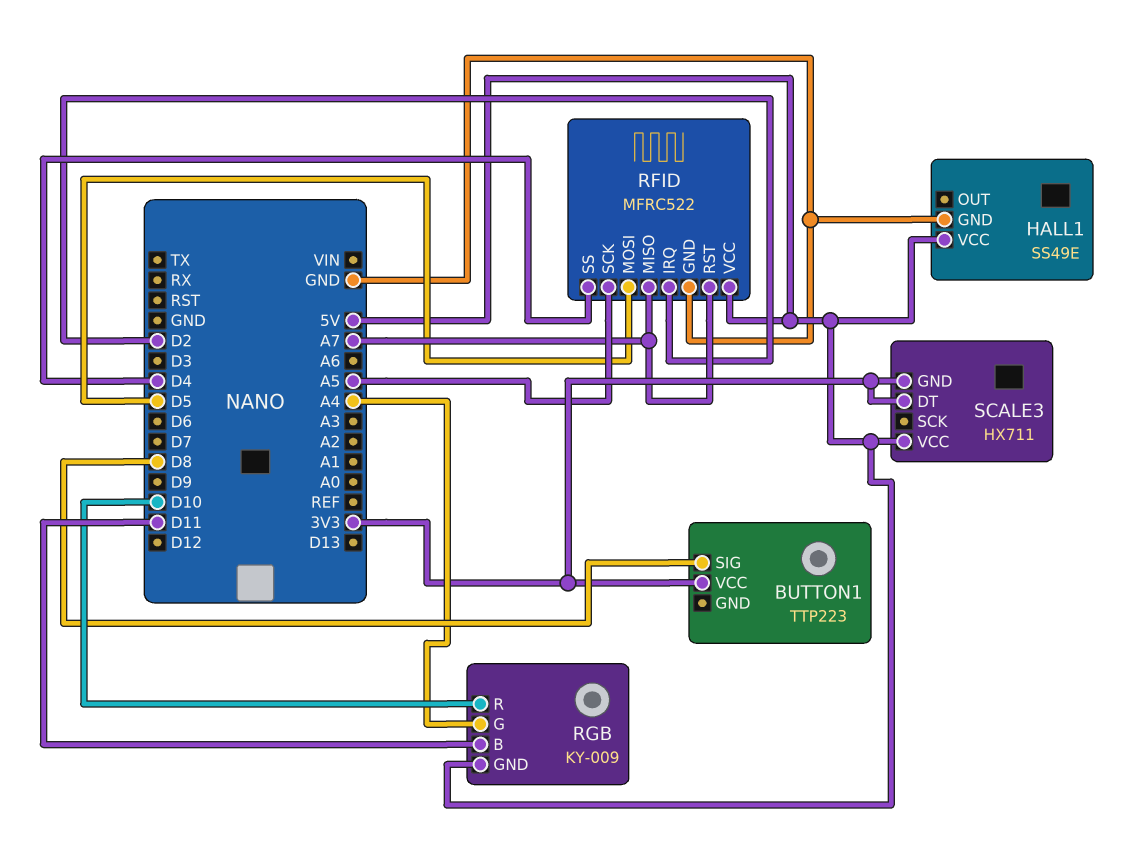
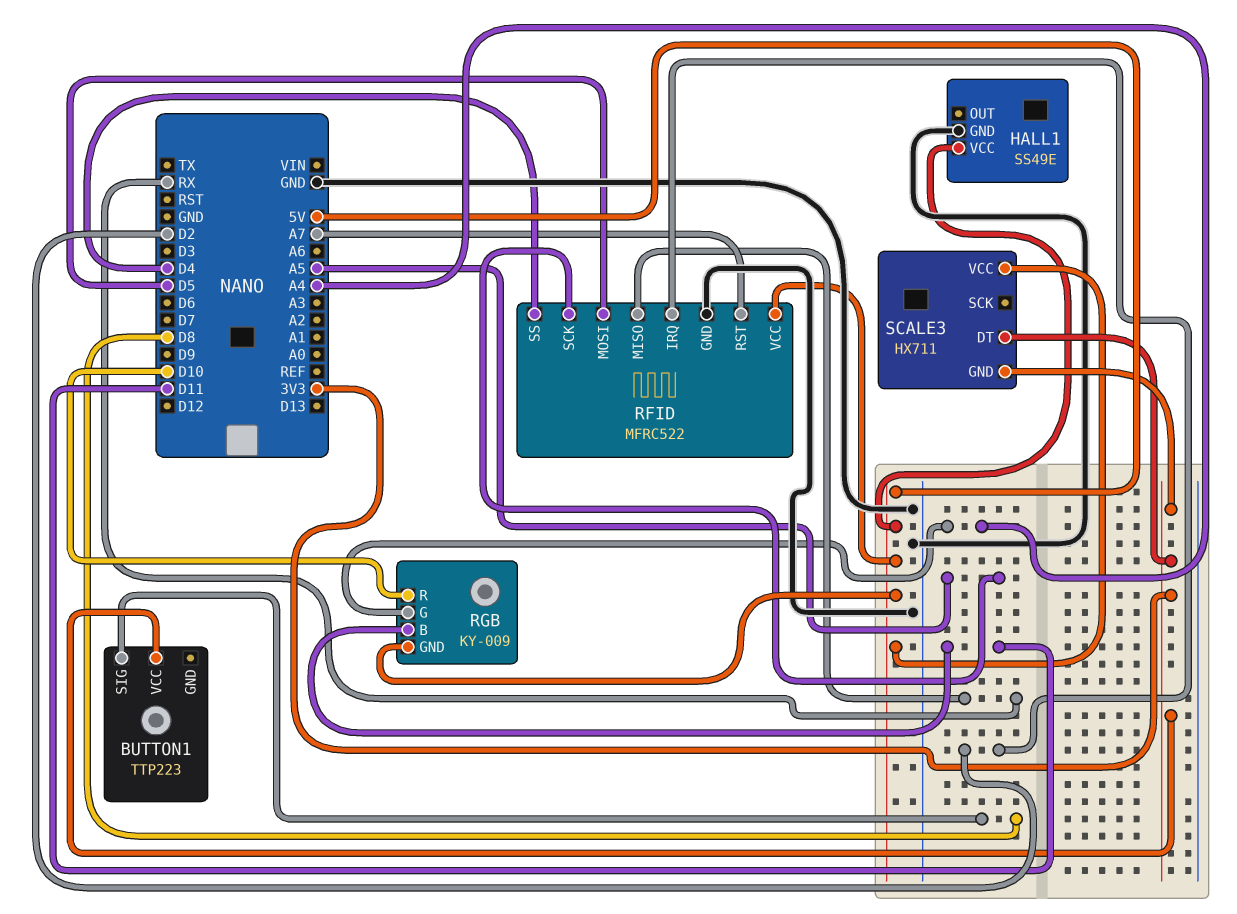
RFID pin MISO: A7 -> RX

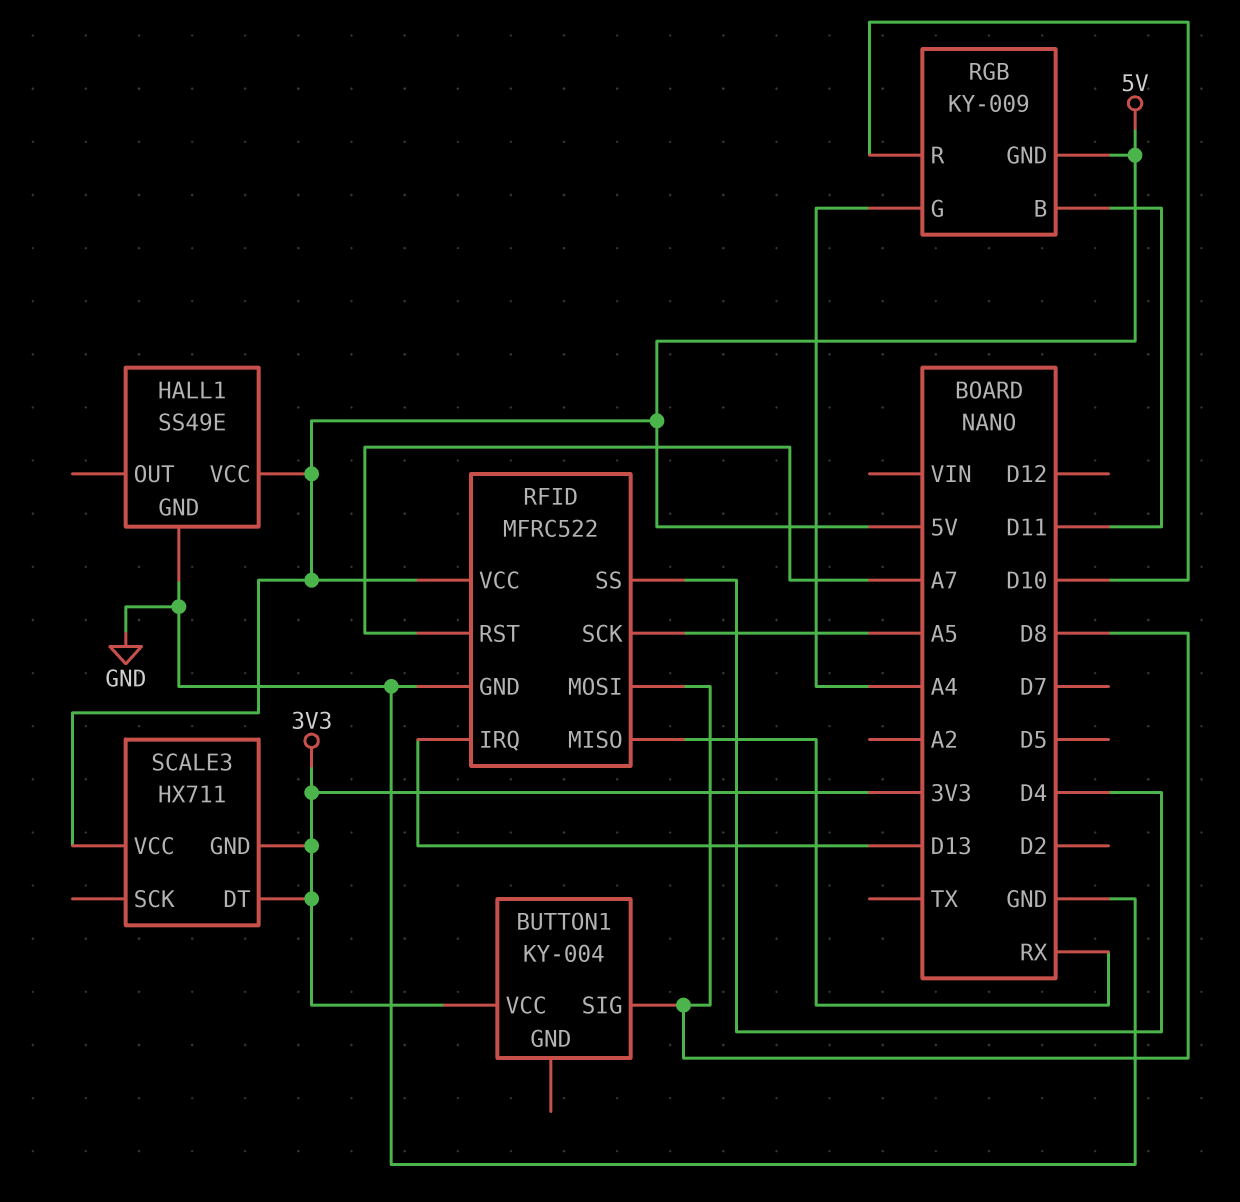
BUTTON1: TTP223 -> KY-004
RFID pin IRQ: D2 -> D13
RFID pin MOSI: D5 -> D8

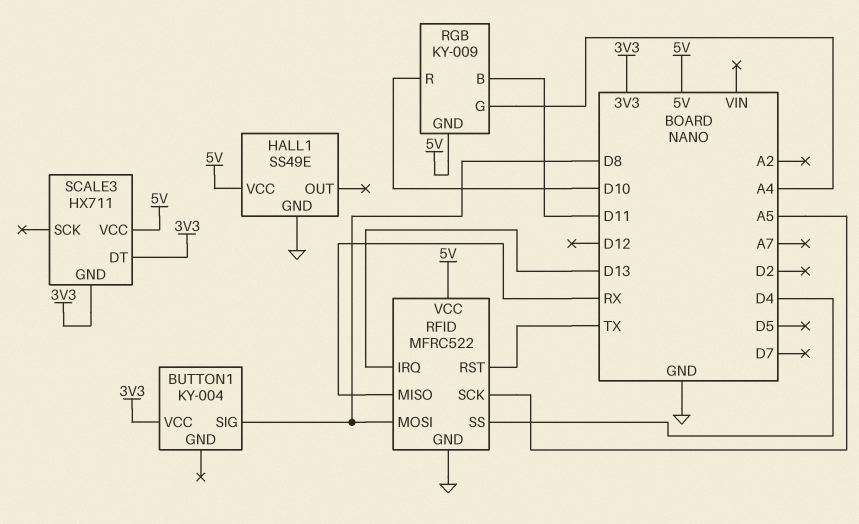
RFID pin RST: A7 -> TX

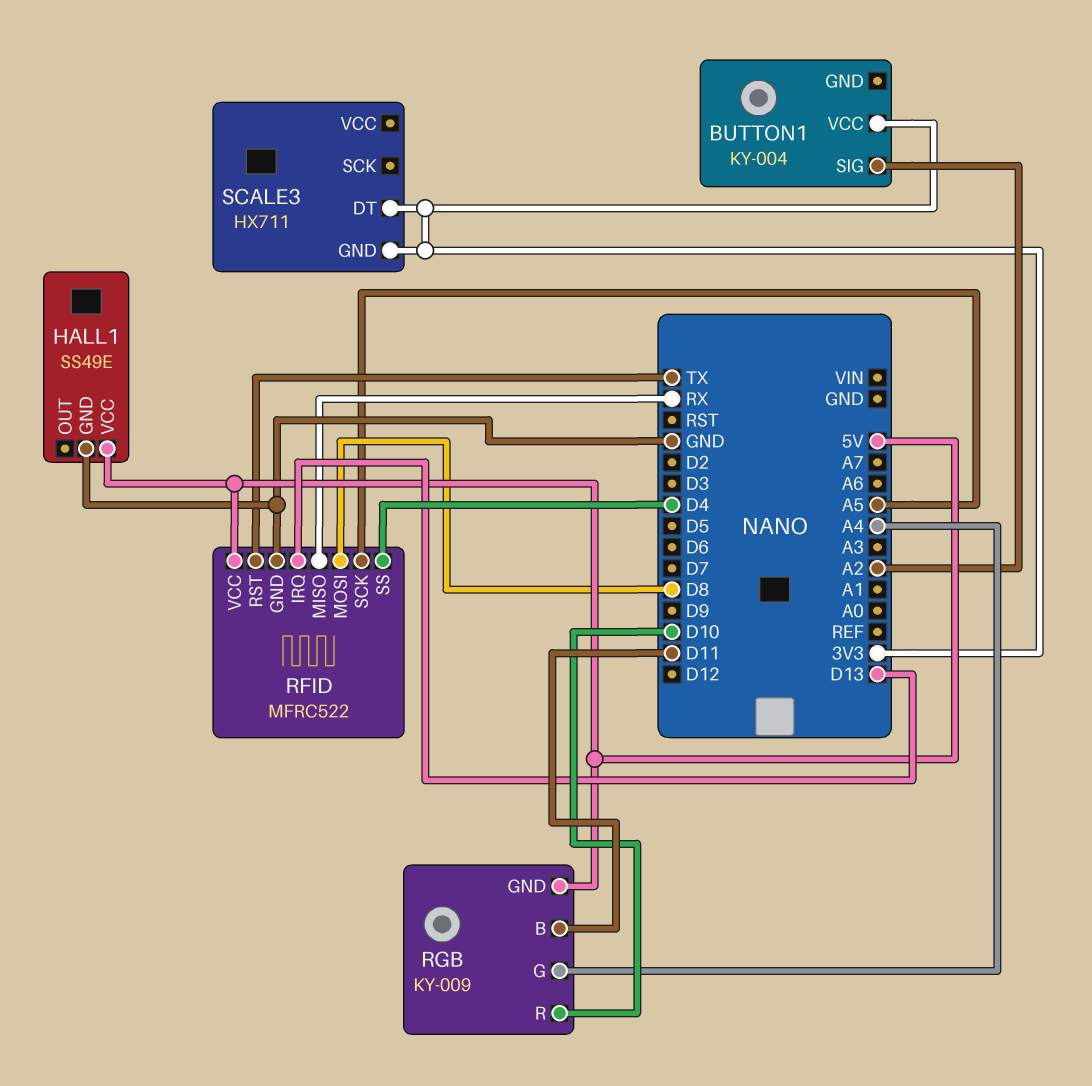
BUTTON1 pin SIG: D8 -> A2
SCALE3 pin VCC: 5V -> none

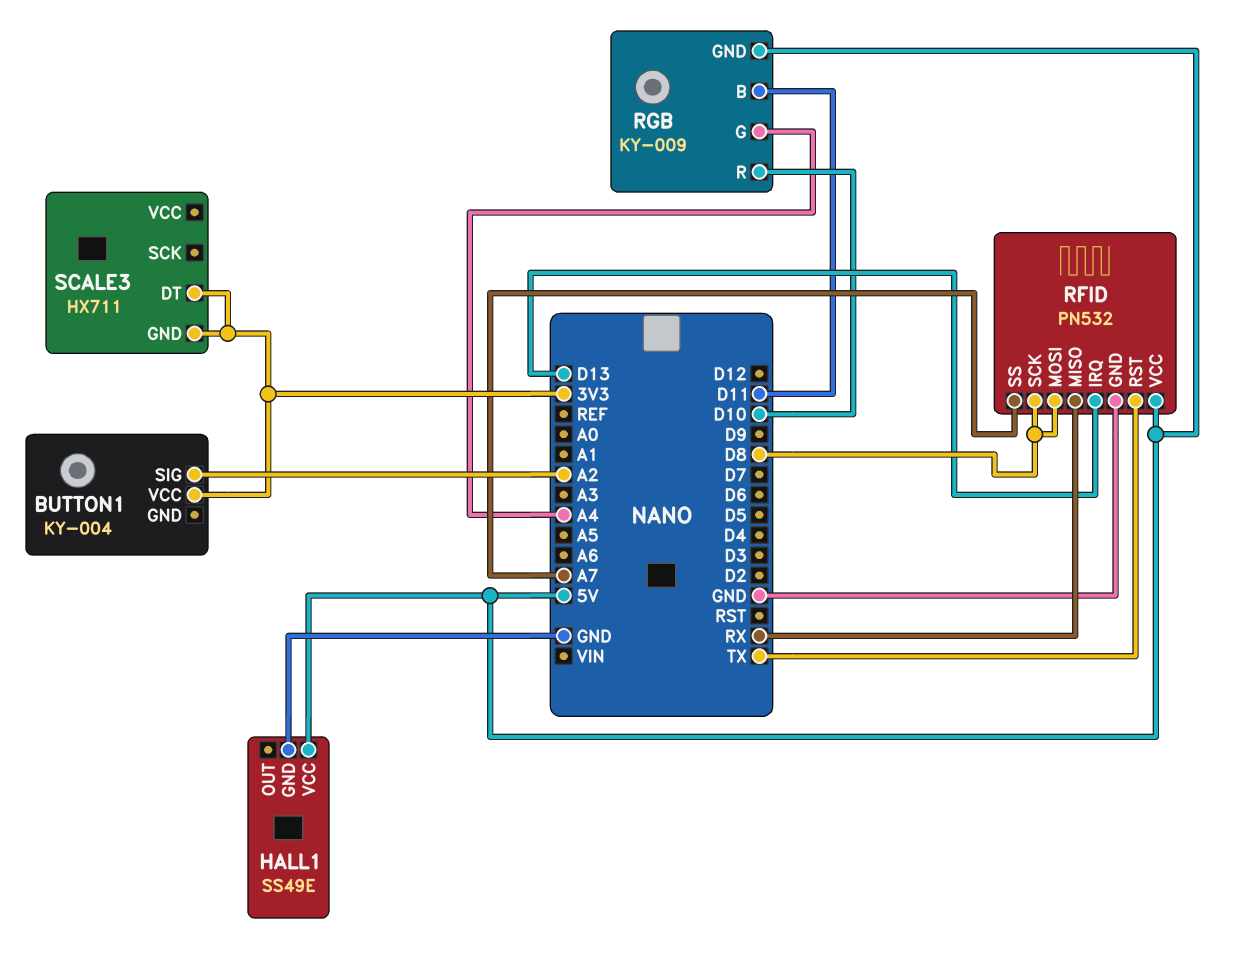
RFID: MFRC522 -> PN532
RFID pin SCK: A5 -> D8
RFID pin SS: D4 -> A7

